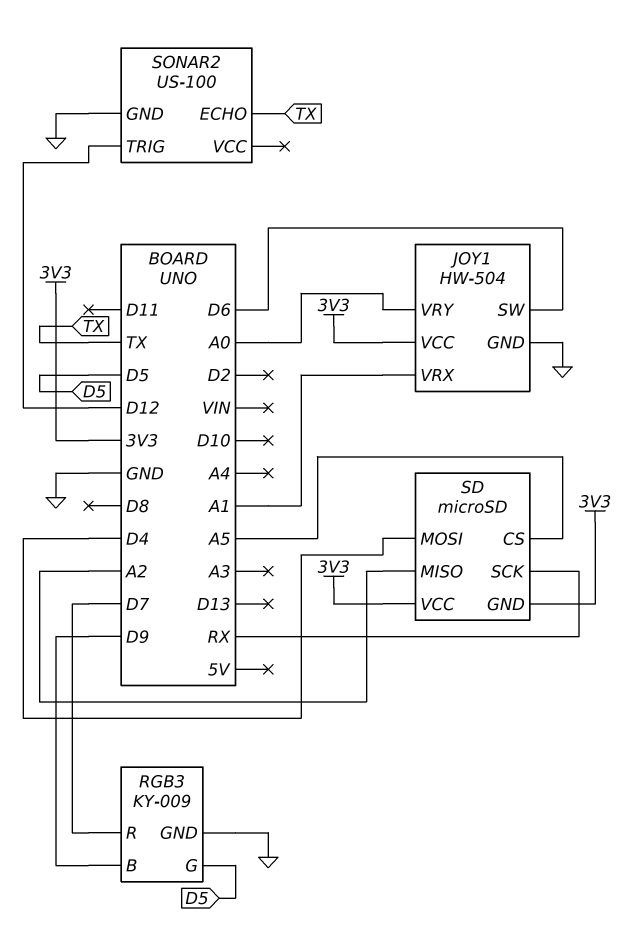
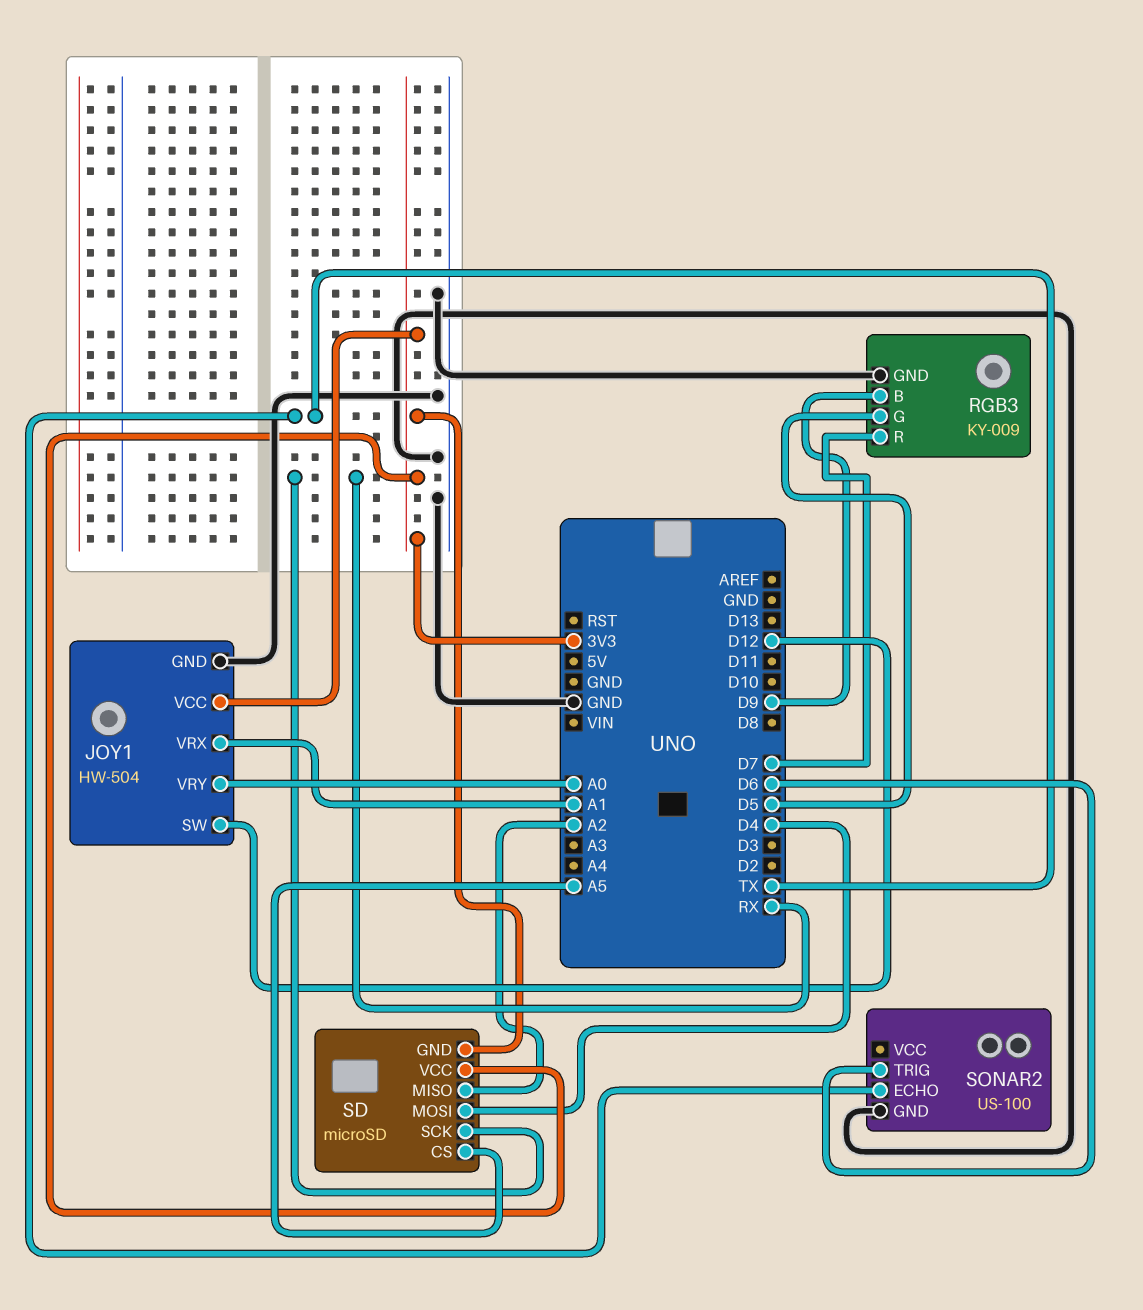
JOY1 pin SW: D6 -> D12
SONAR2 pin TRIG: D12 -> D6

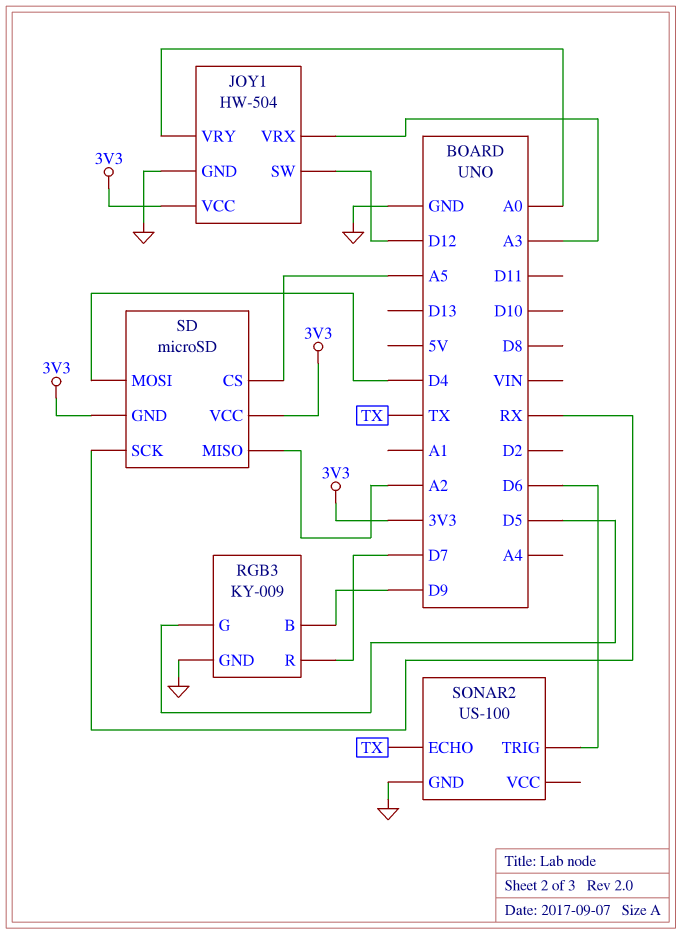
JOY1 pin VRX: A1 -> A3

